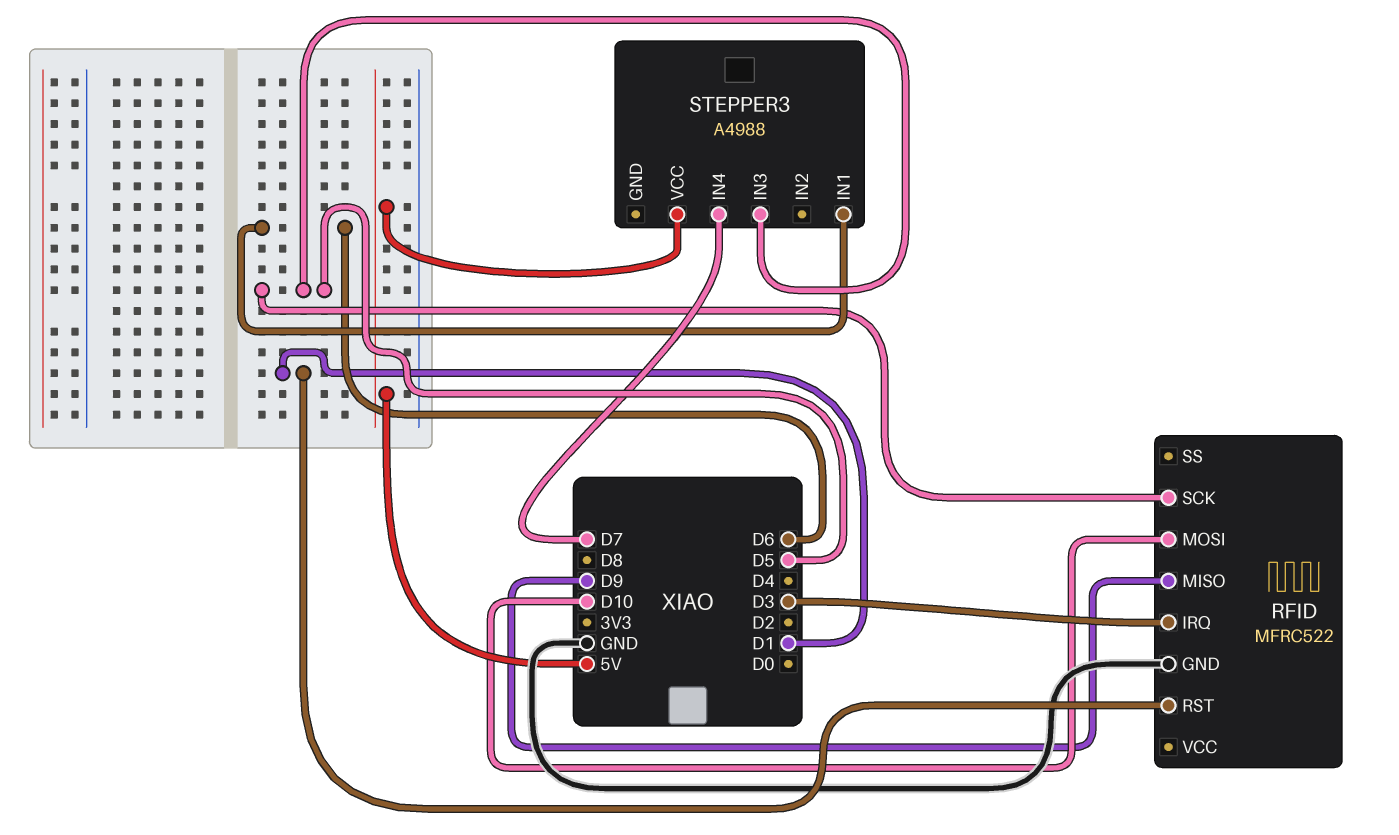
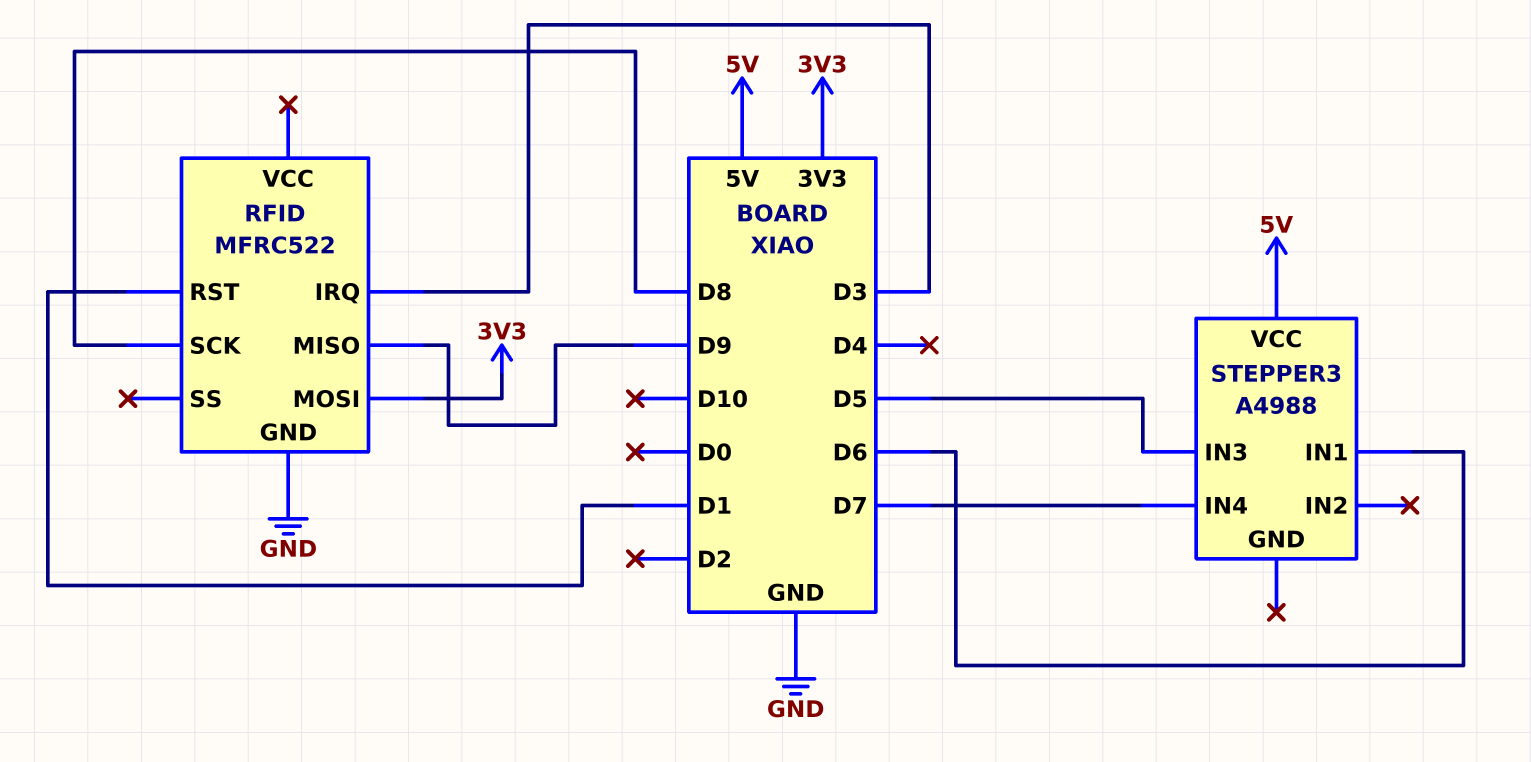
RFID pin MOSI: D10 -> 3V3
RFID pin SCK: D5 -> D8

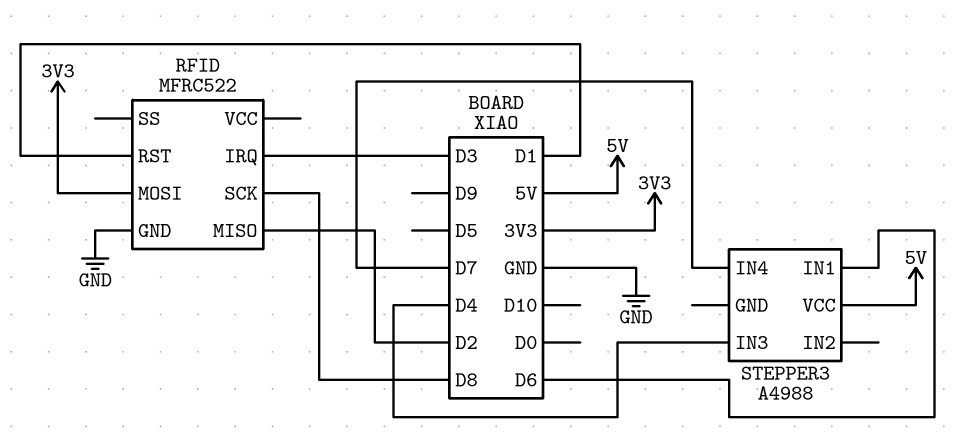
RFID pin MISO: D9 -> D2
STEPPER3 pin IN3: D5 -> D4

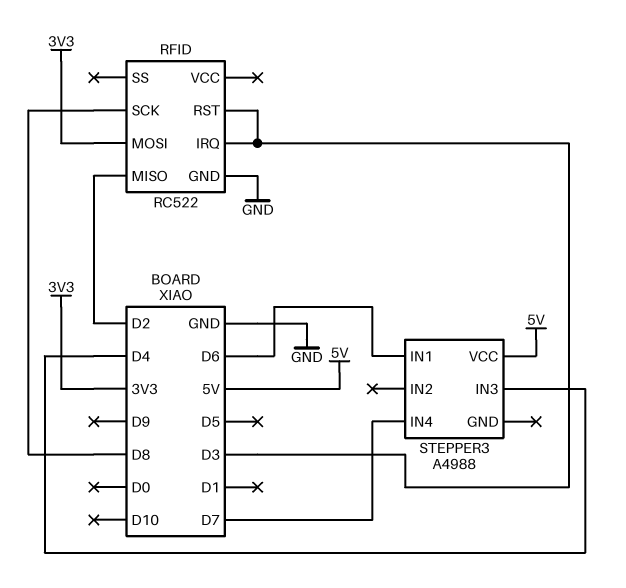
RFID: MFRC522 -> RC522
RFID pin RST: D1 -> D3

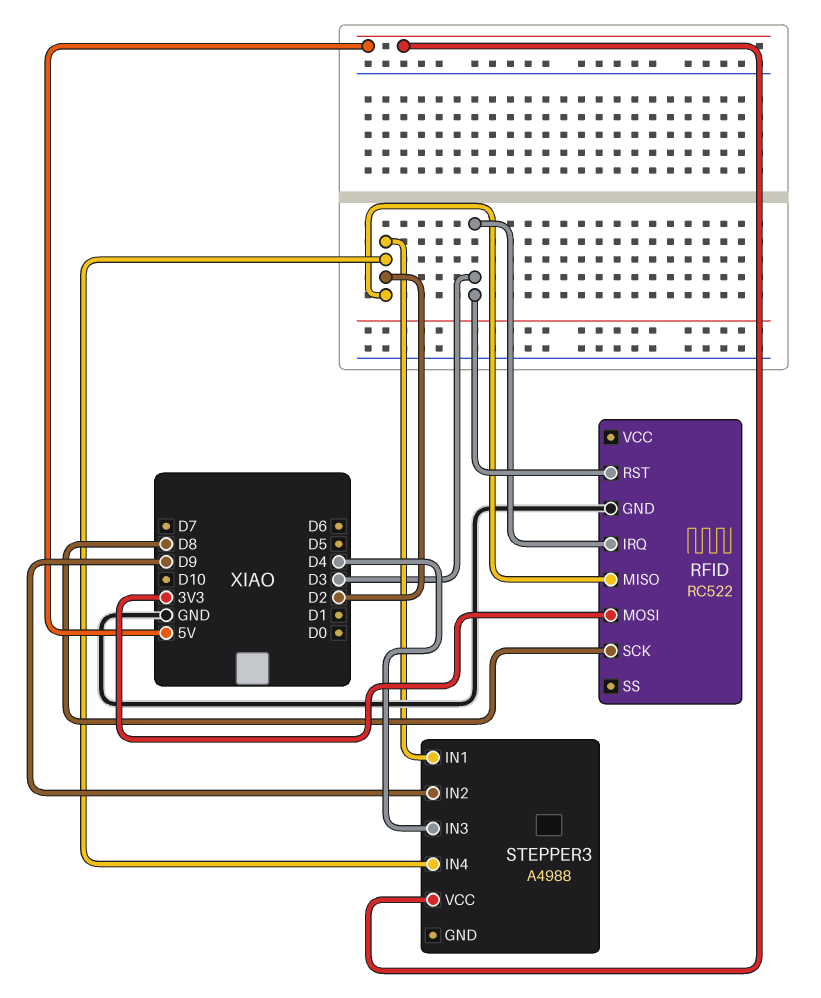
STEPPER3 pin IN1: D6 -> D2
STEPPER3 pin IN2: none -> D9
STEPPER3 pin IN4: D7 -> D2

